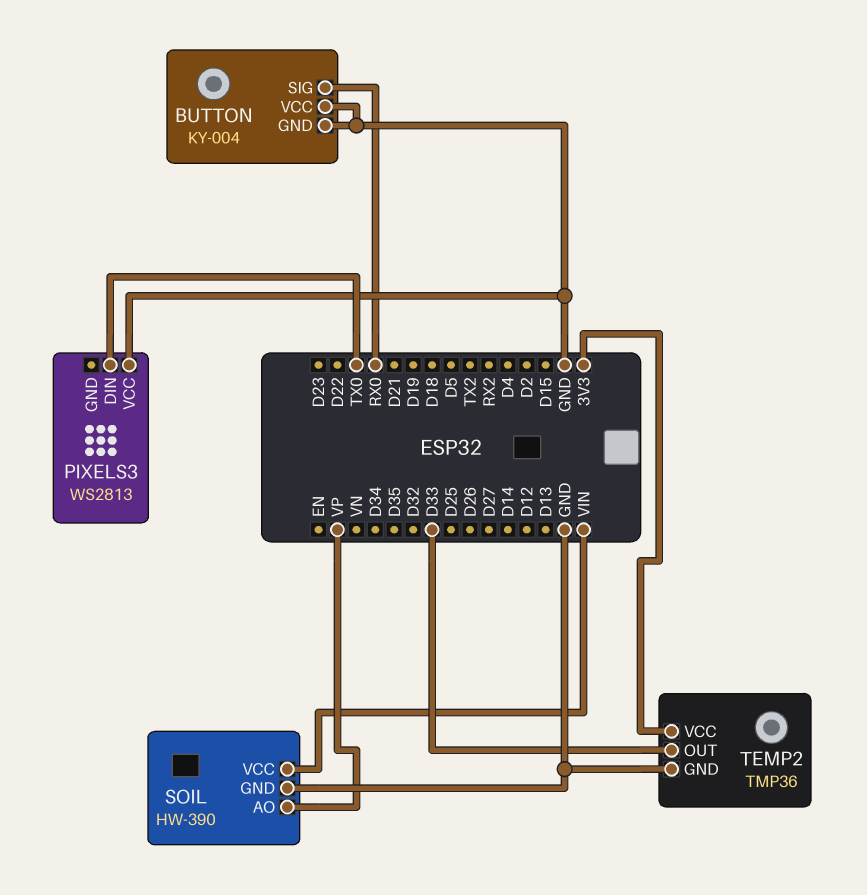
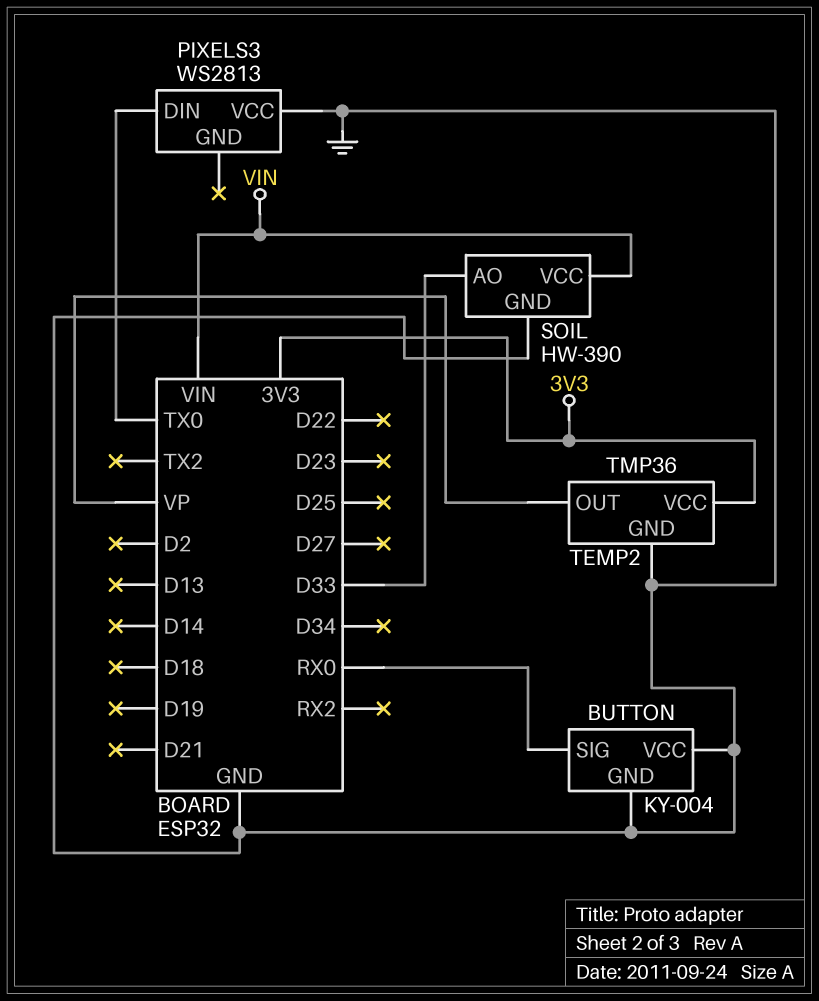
SOIL pin AO: VP -> D33
TEMP2 pin OUT: D33 -> VP

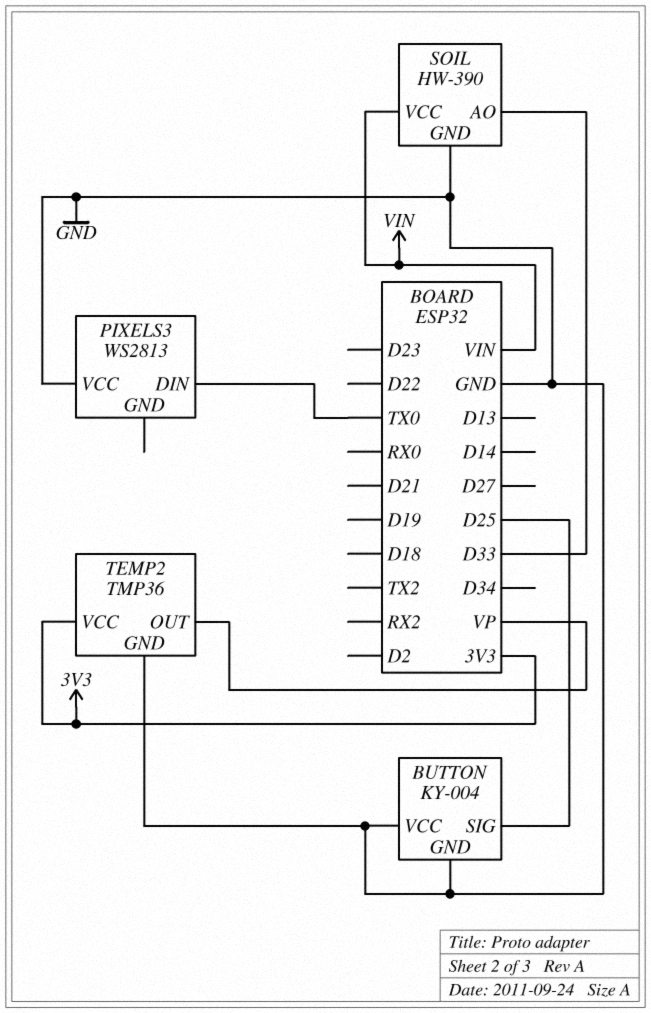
BUTTON pin SIG: RX0 -> D25

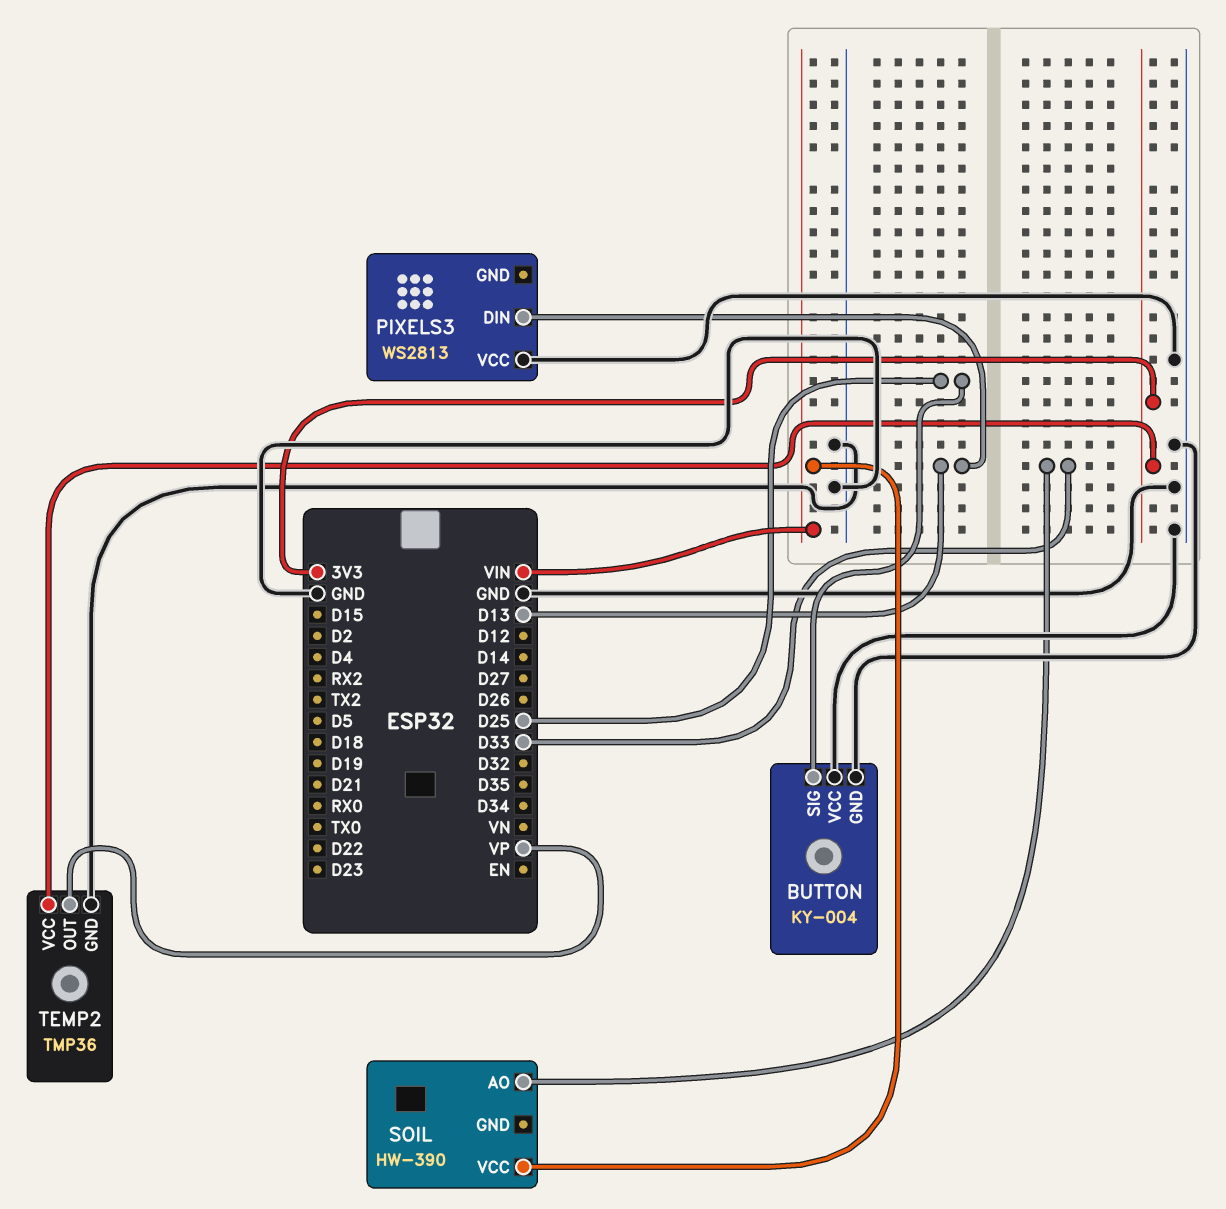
PIXELS3 pin DIN: TX0 -> D13
SOIL pin GND: GND -> none

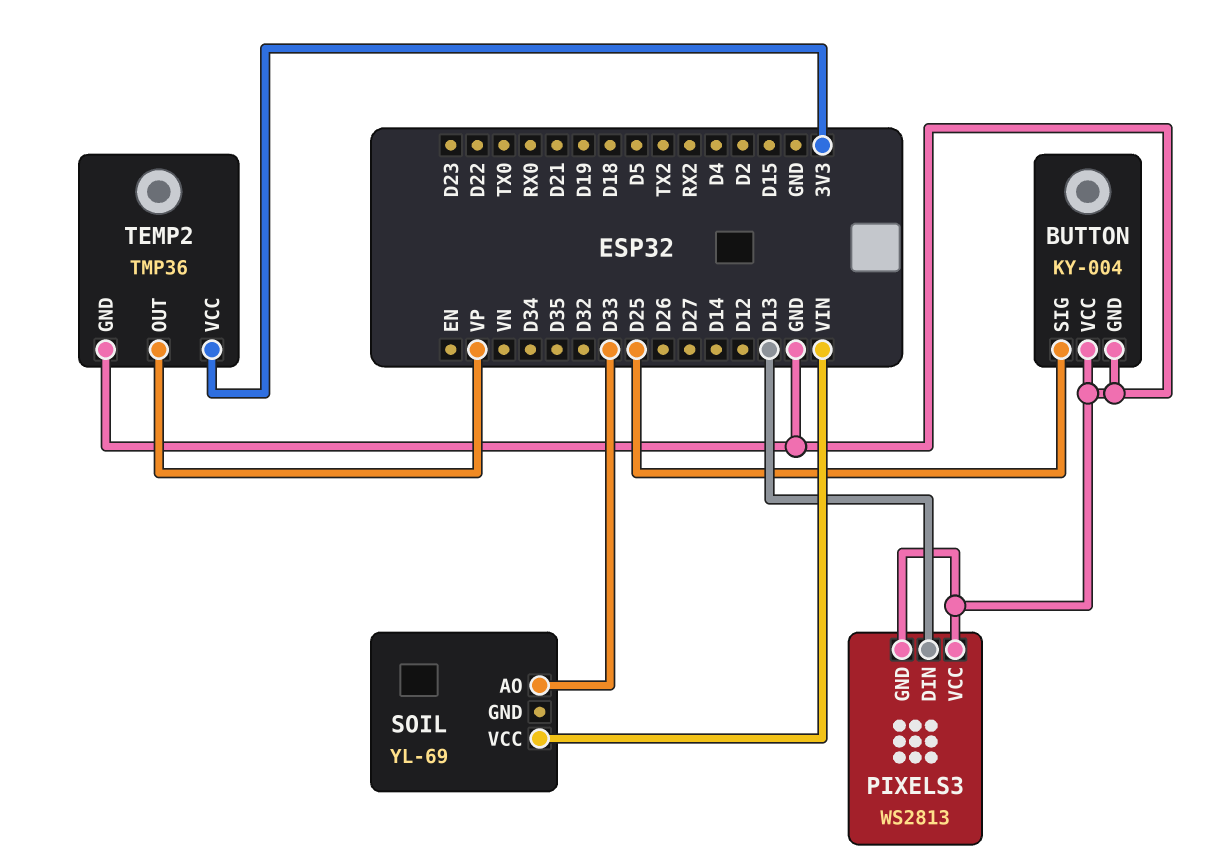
PIXELS3 pin GND: none -> GND
SOIL: HW-390 -> YL-69

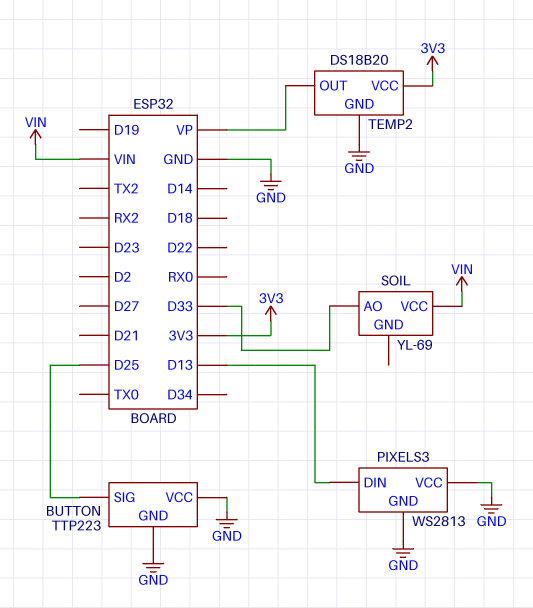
BUTTON: KY-004 -> TTP223
TEMP2: TMP36 -> DS18B20

